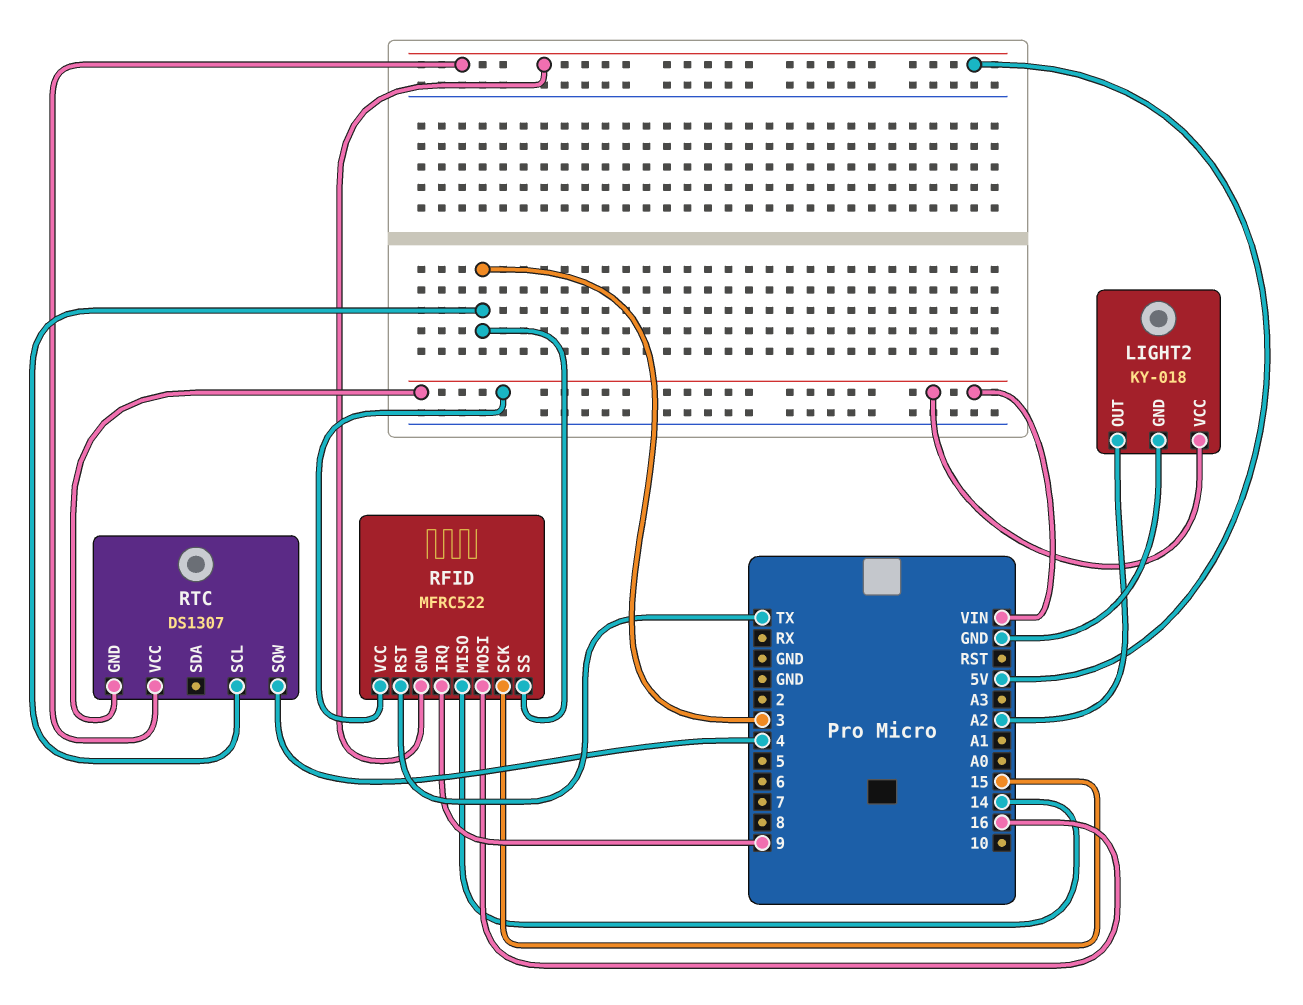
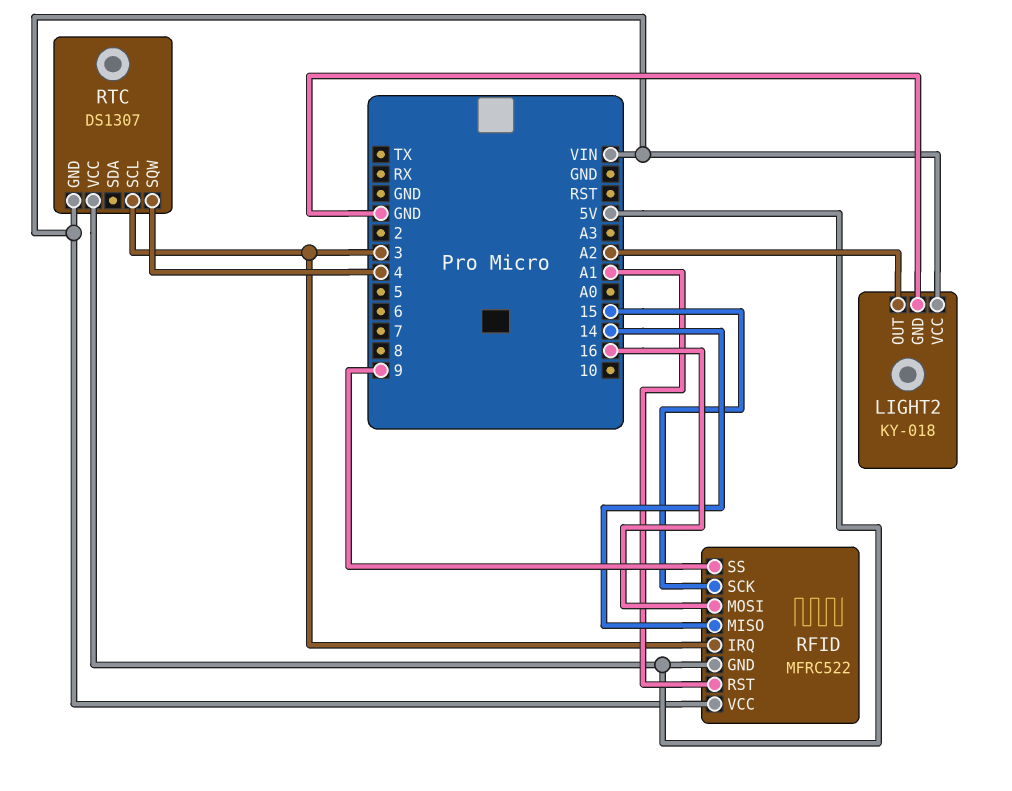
RFID pin IRQ: 9 -> 3
RFID pin RST: TX -> A1
RFID pin SS: 3 -> 9

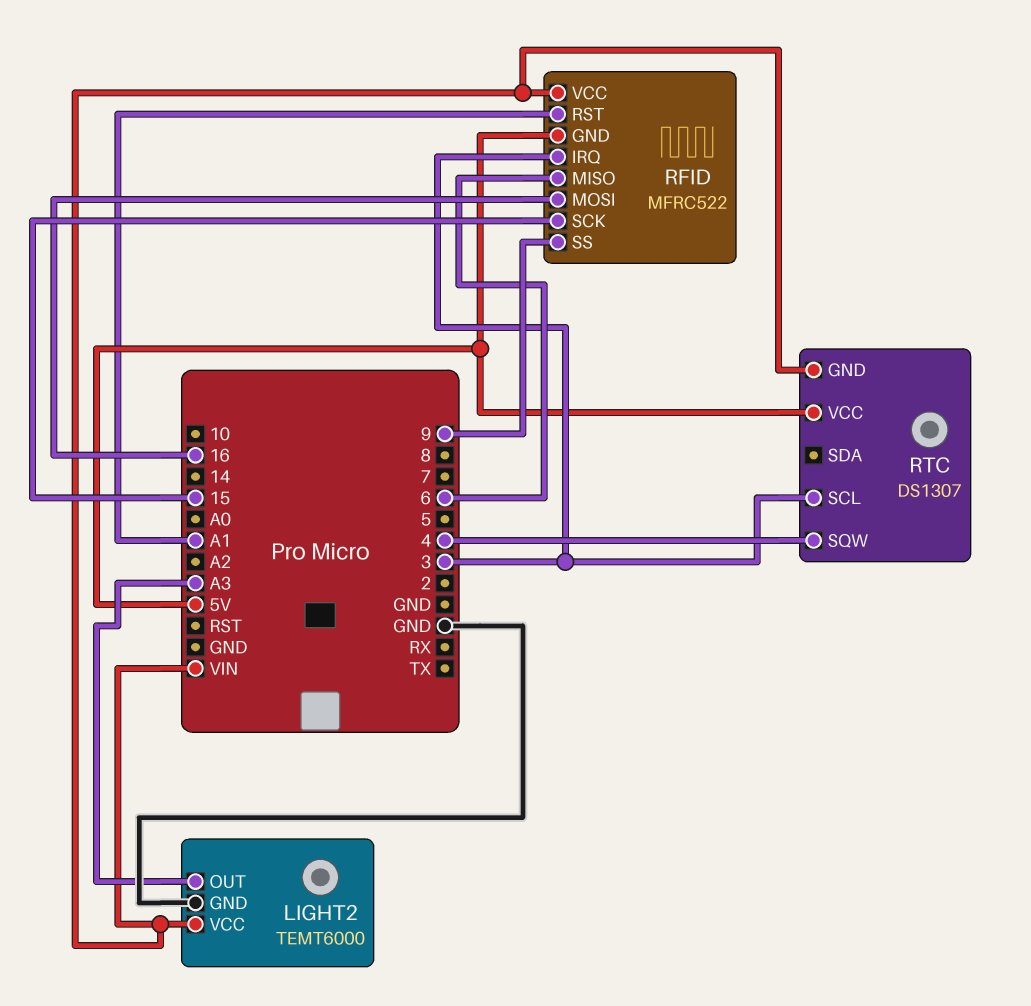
LIGHT2: KY-018 -> TEMT6000
LIGHT2 pin OUT: A2 -> A3
RFID pin MISO: 14 -> 6

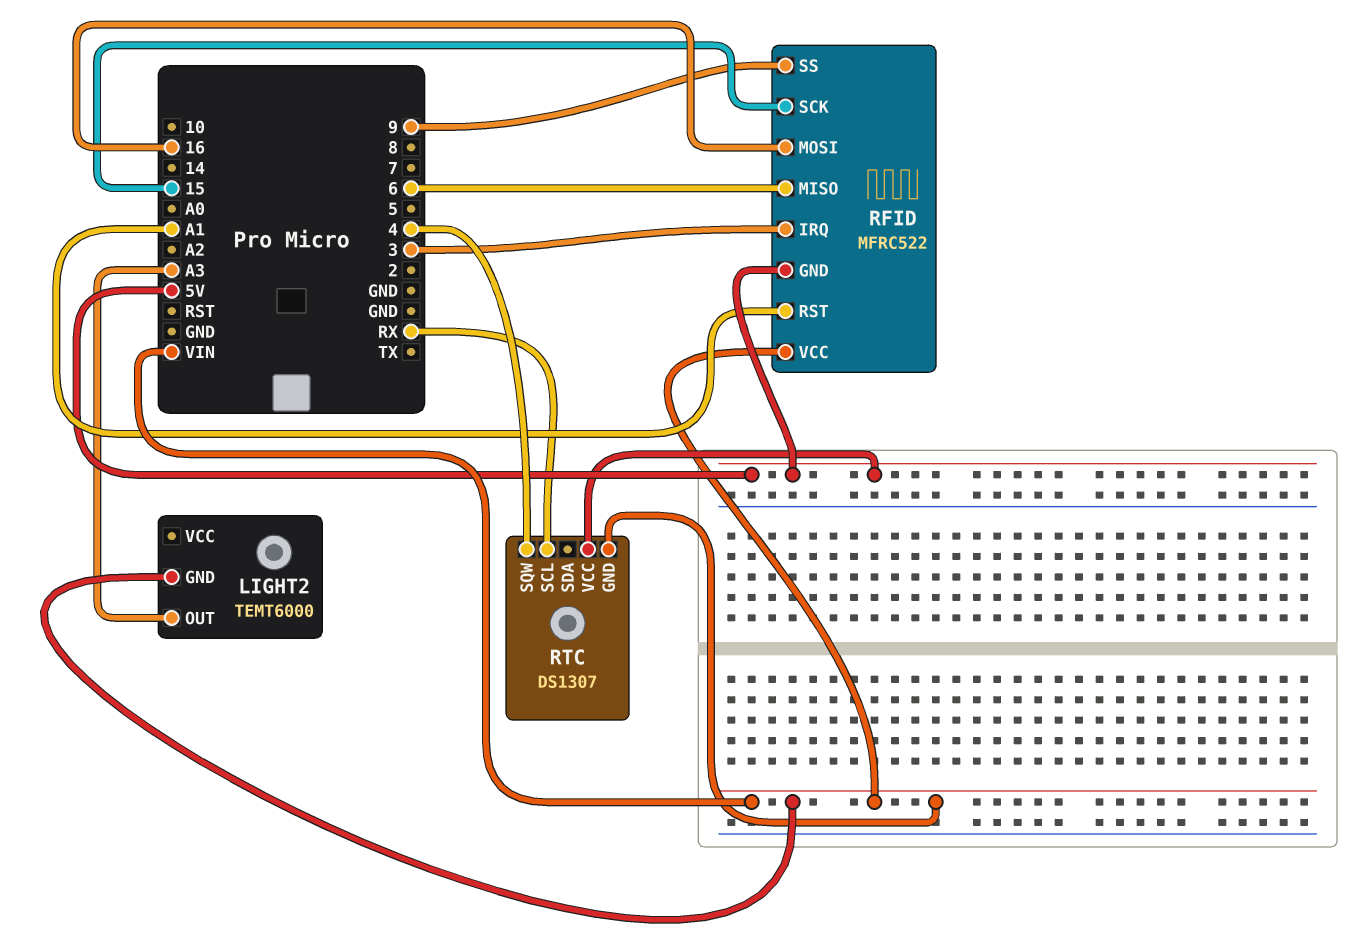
LIGHT2 pin GND: GND -> VIN
LIGHT2 pin VCC: VIN -> none
RTC pin SCL: 3 -> RX

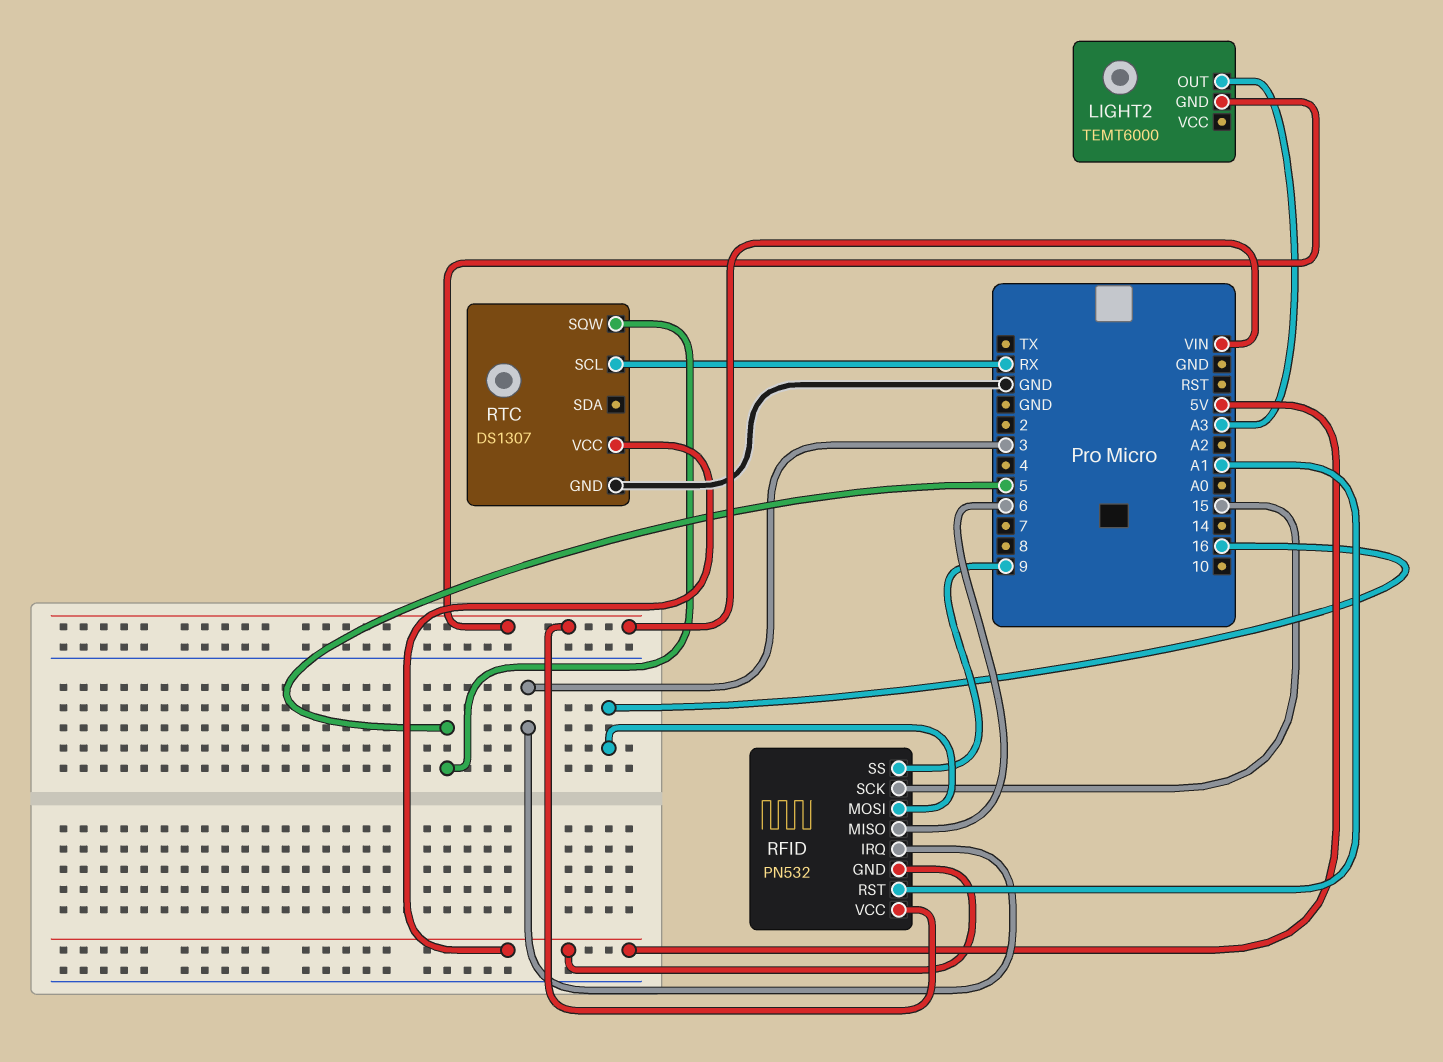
RFID: MFRC522 -> PN532
RTC pin GND: VIN -> GND
RTC pin SQW: 4 -> 5

